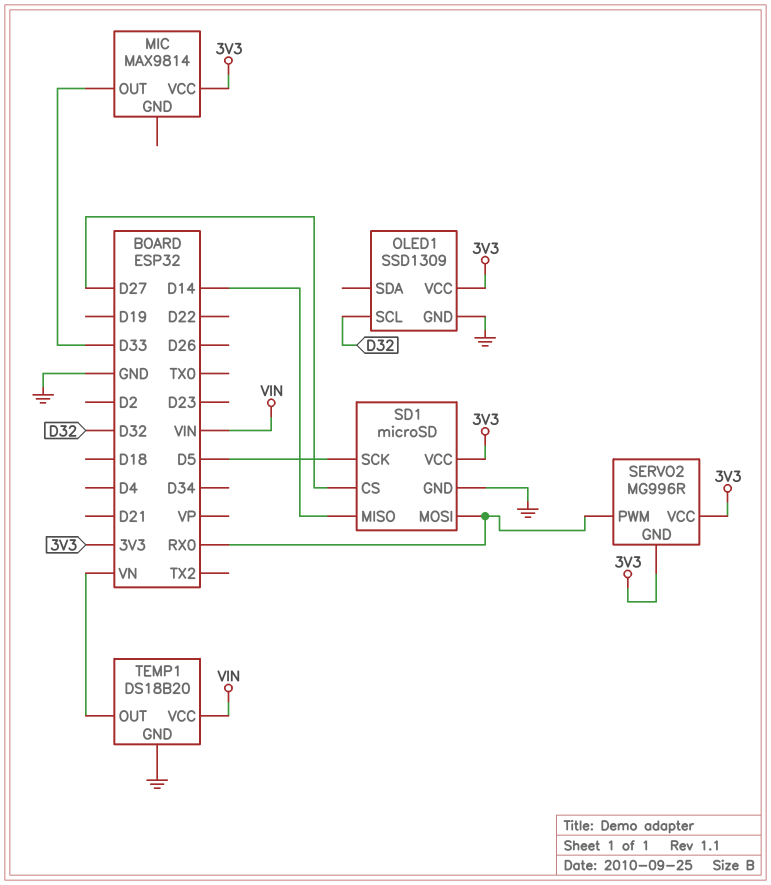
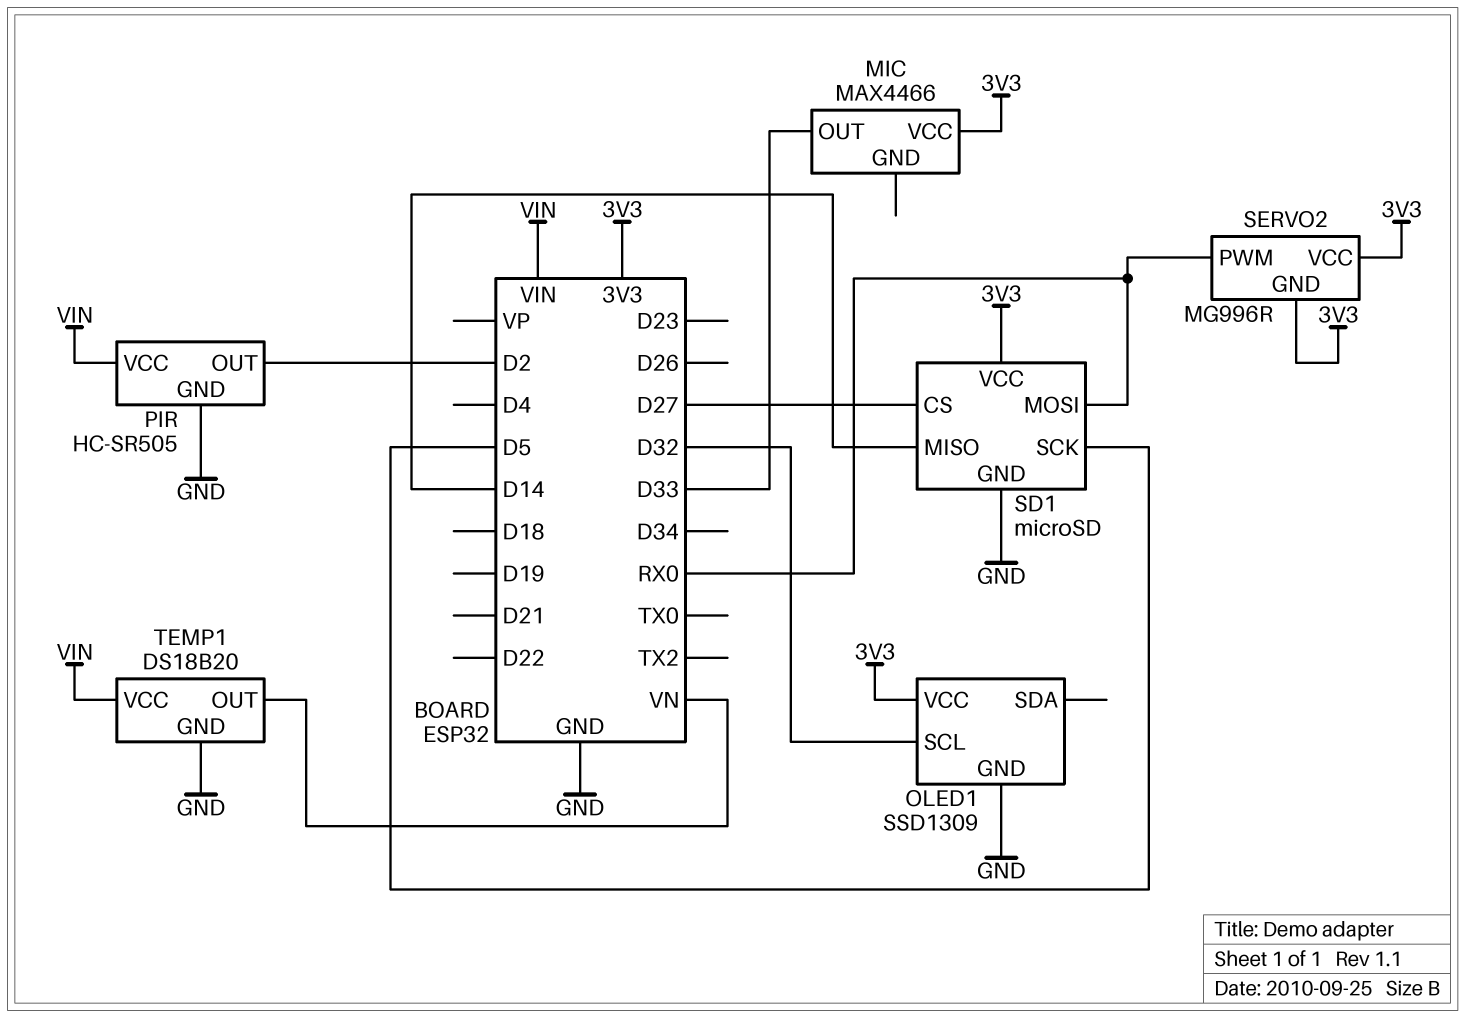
MIC: MAX9814 -> MAX4466
PIR: none -> HC-SR505
PIR pin GND: none -> GND
PIR pin OUT: none -> D2
PIR pin VCC: none -> VIN

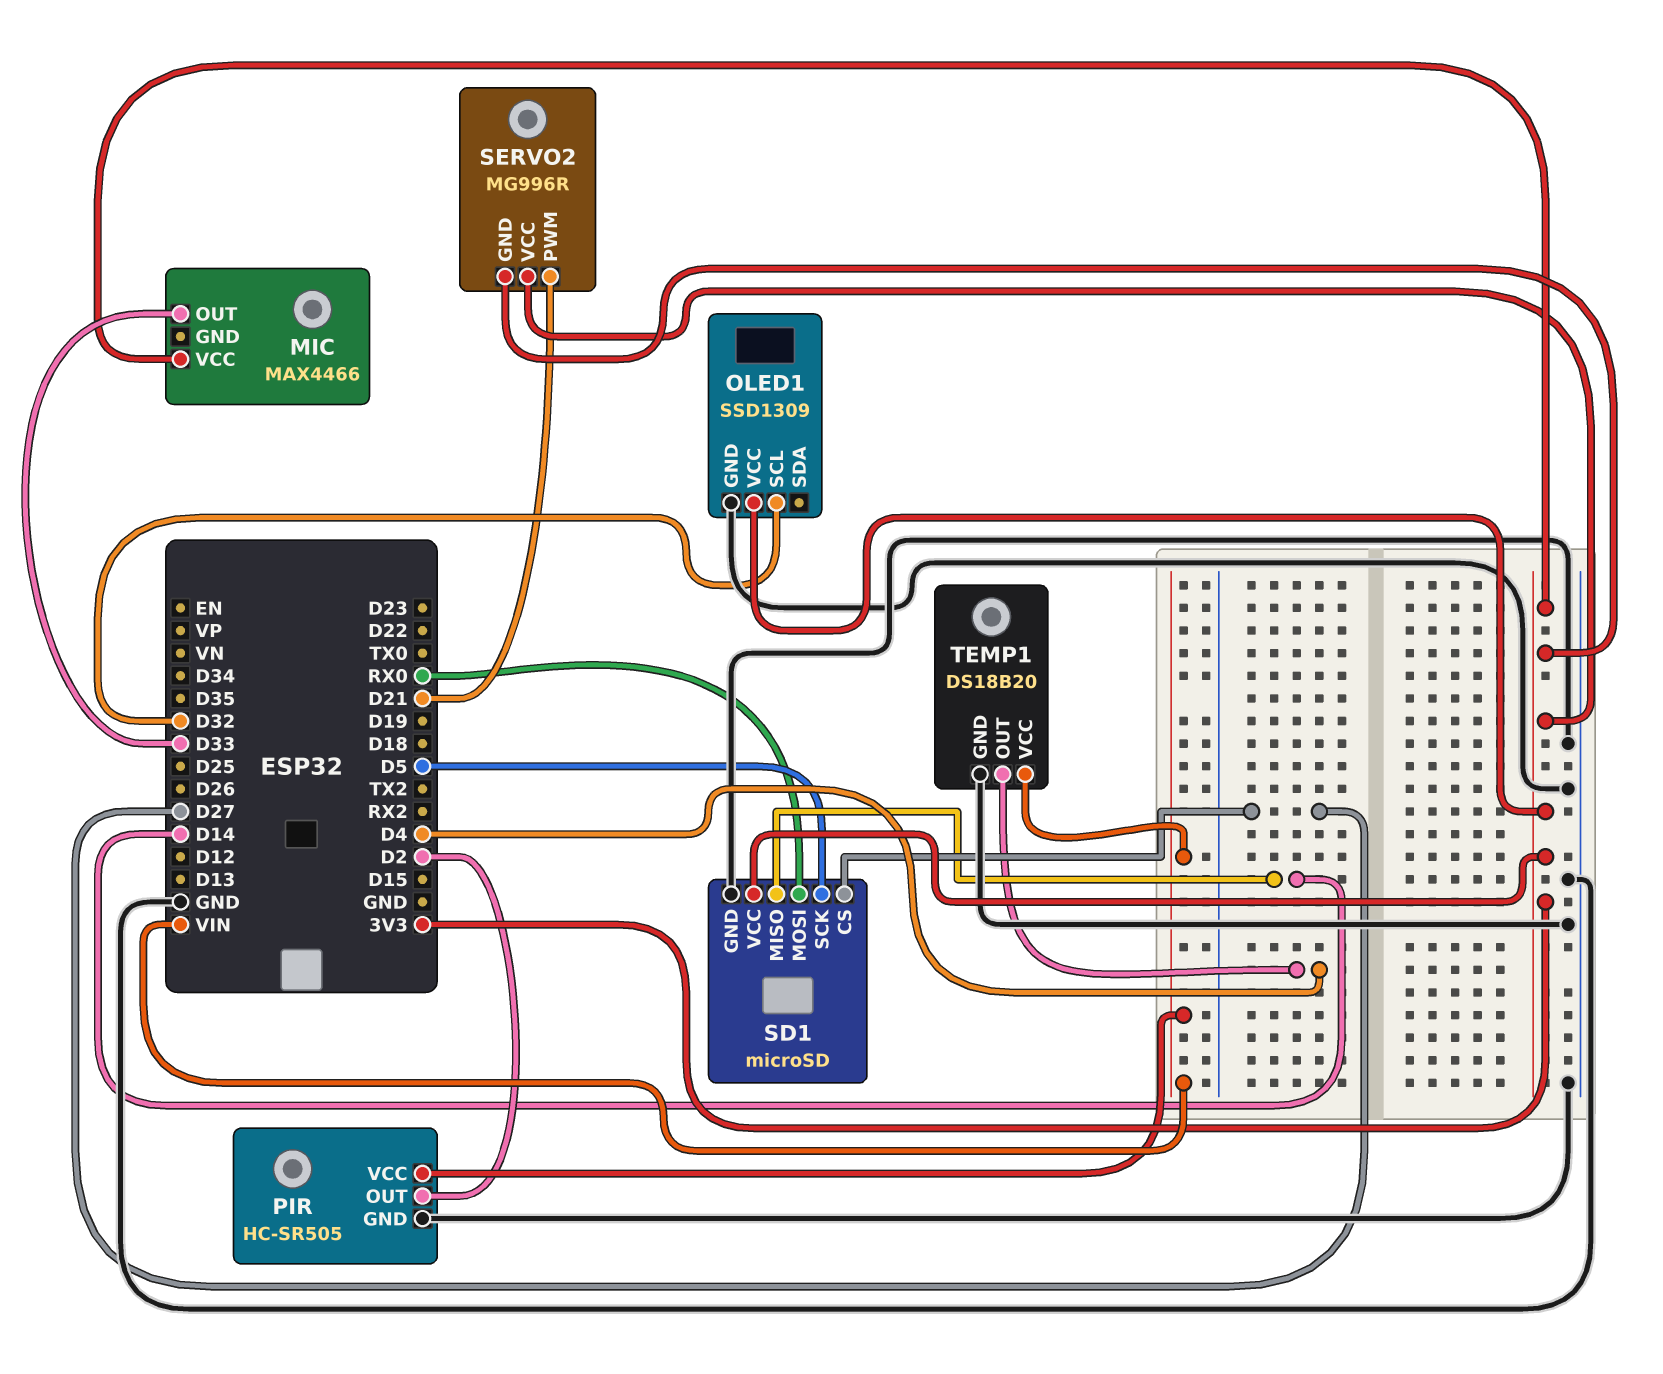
SERVO2 pin PWM: RX0 -> D21
TEMP1 pin OUT: VN -> D4

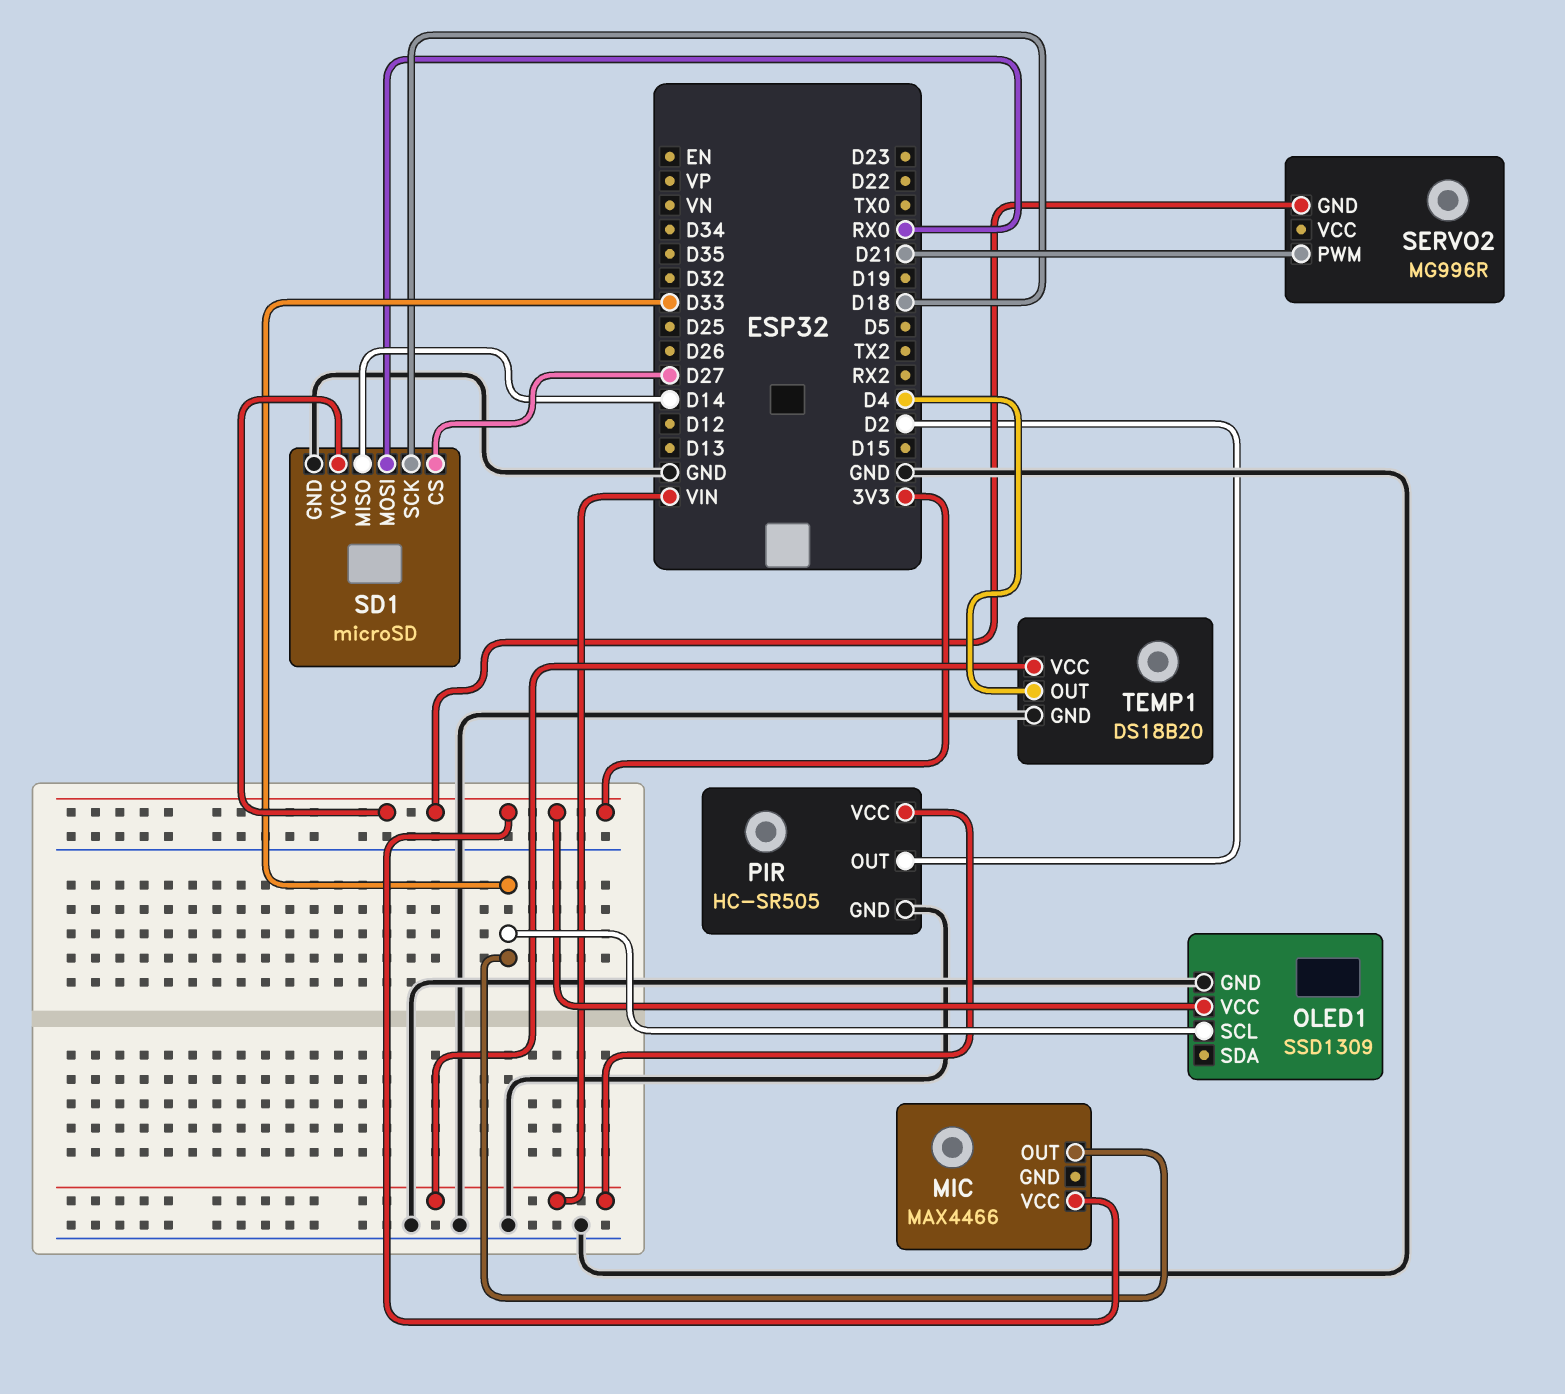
OLED1 pin SCL: D32 -> D33
SD1 pin SCK: D5 -> D18
SERVO2 pin VCC: 3V3 -> none

